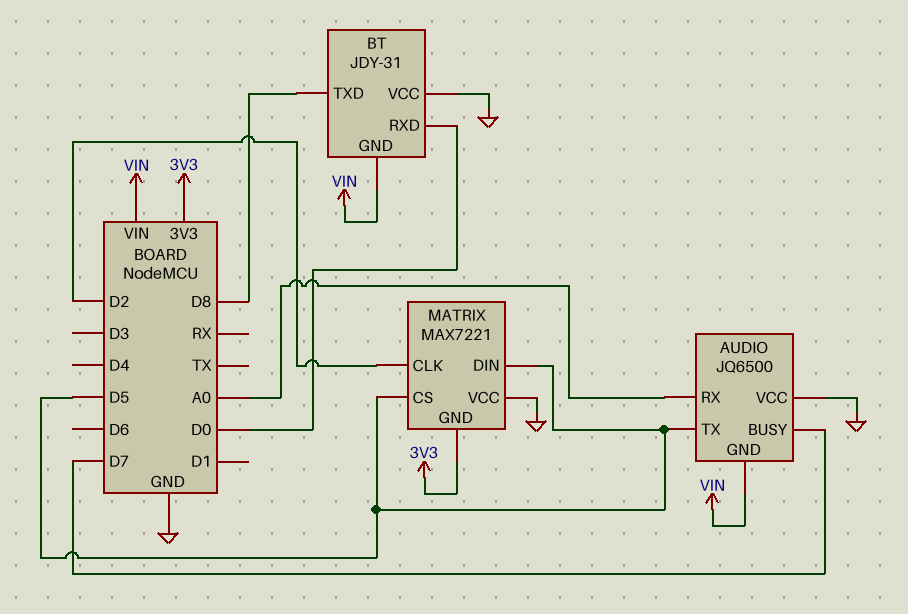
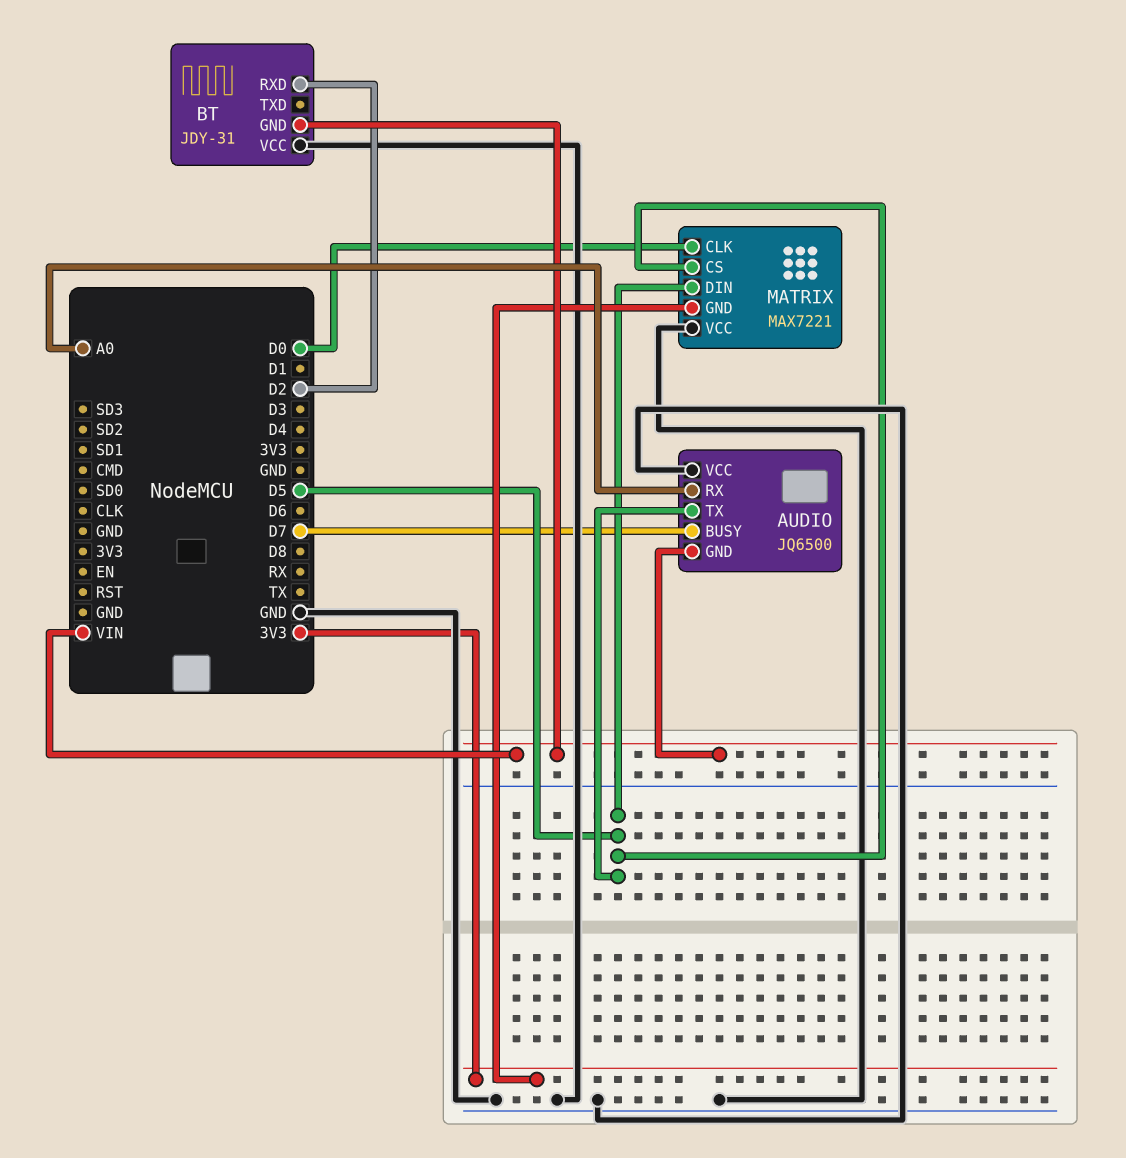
BT pin RXD: D0 -> D2
BT pin TXD: D8 -> none
MATRIX pin CLK: D2 -> D0

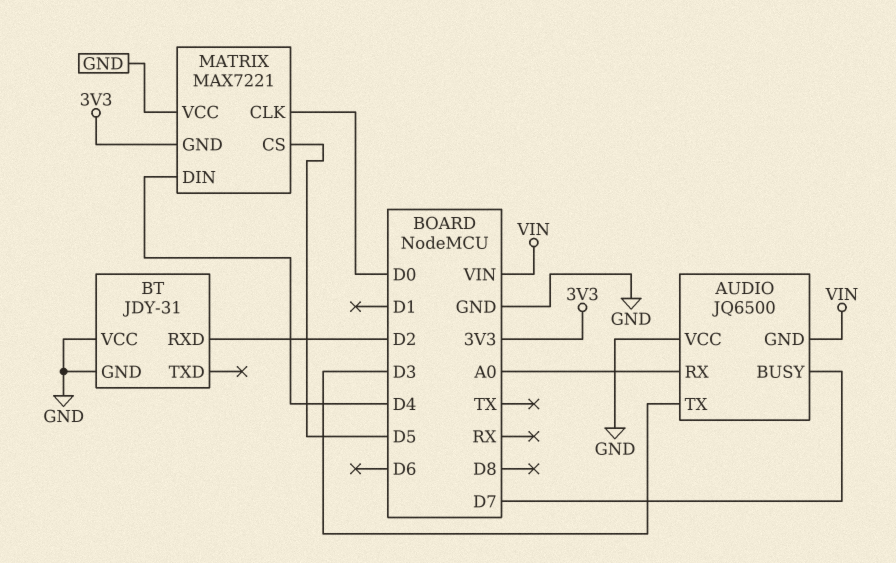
AUDIO pin TX: D5 -> D3
BT pin GND: VIN -> GND
MATRIX pin DIN: D5 -> D4

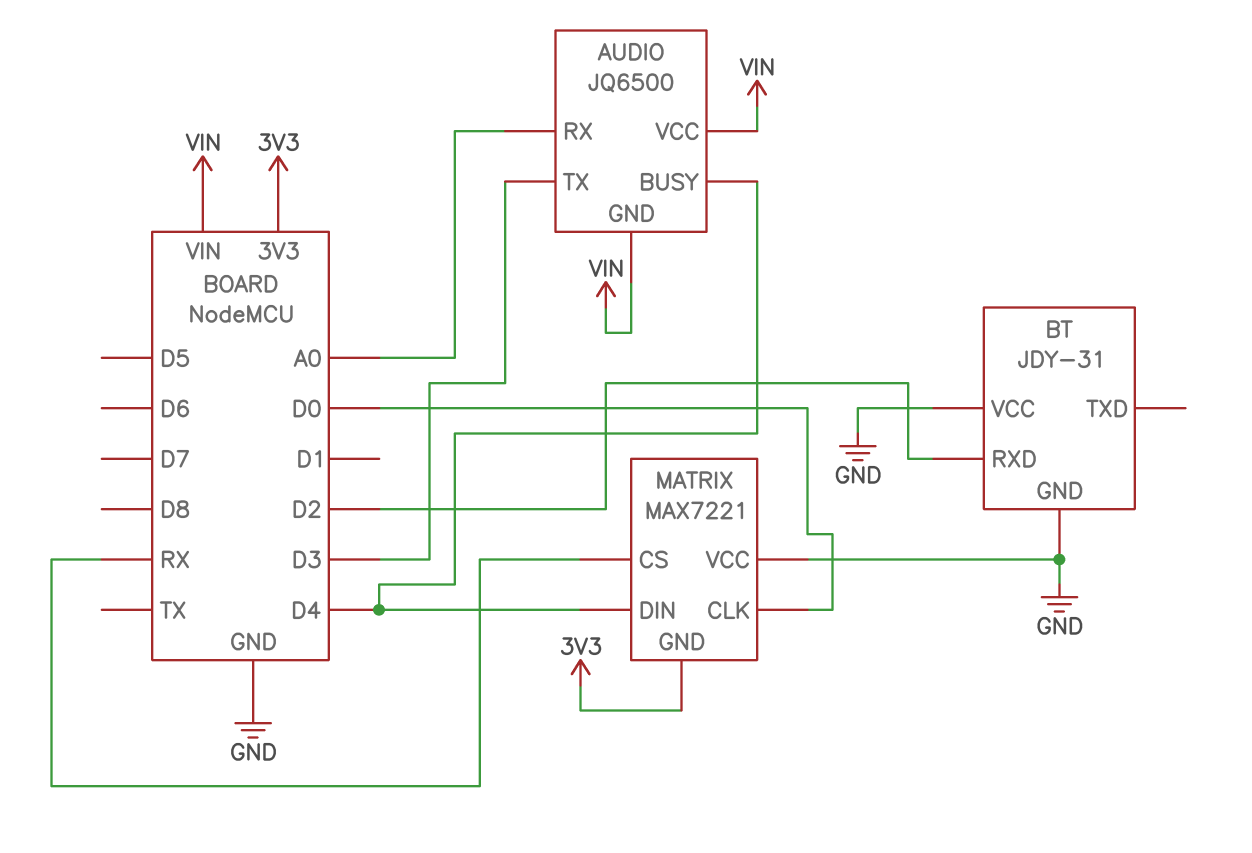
AUDIO pin BUSY: D7 -> D4
AUDIO pin VCC: GND -> VIN
MATRIX pin CS: D5 -> RX

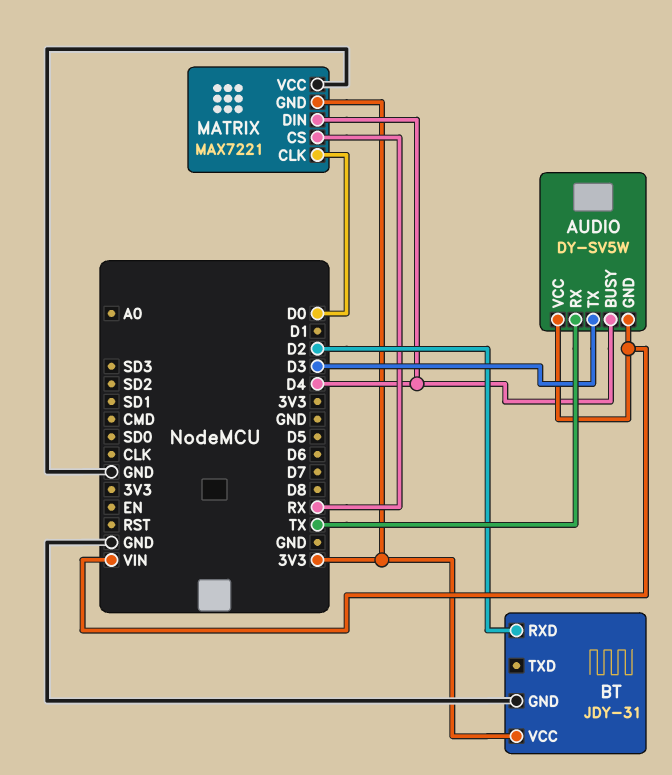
AUDIO: JQ6500 -> DY-SV5W
AUDIO pin RX: A0 -> TX
BT pin VCC: GND -> 3V3

